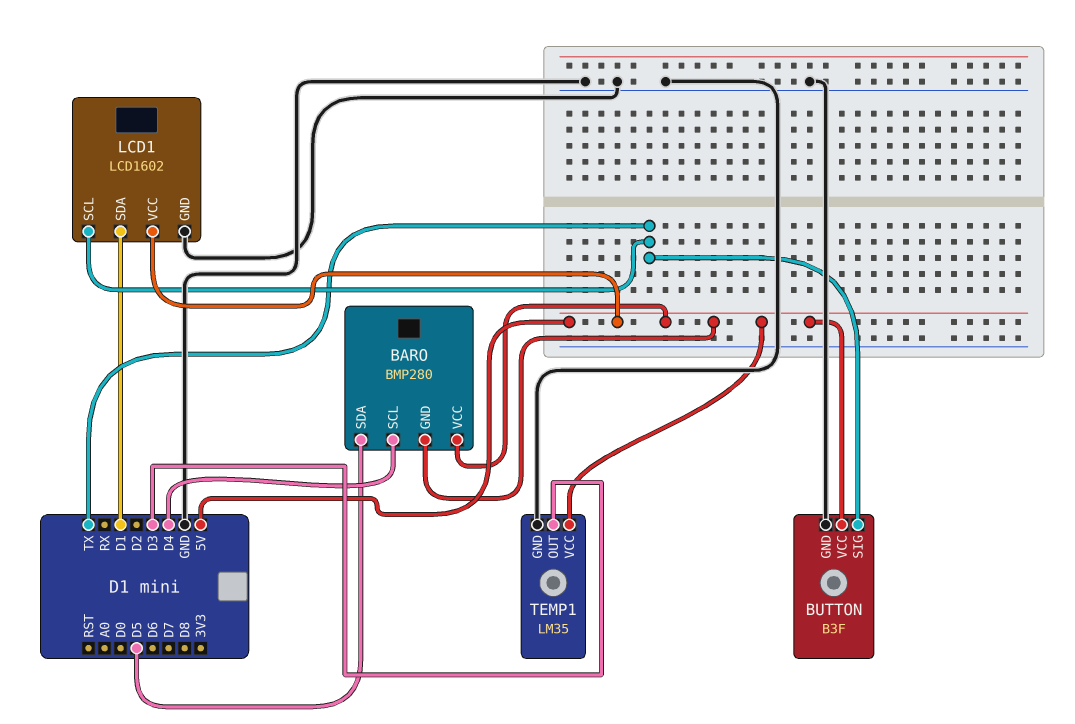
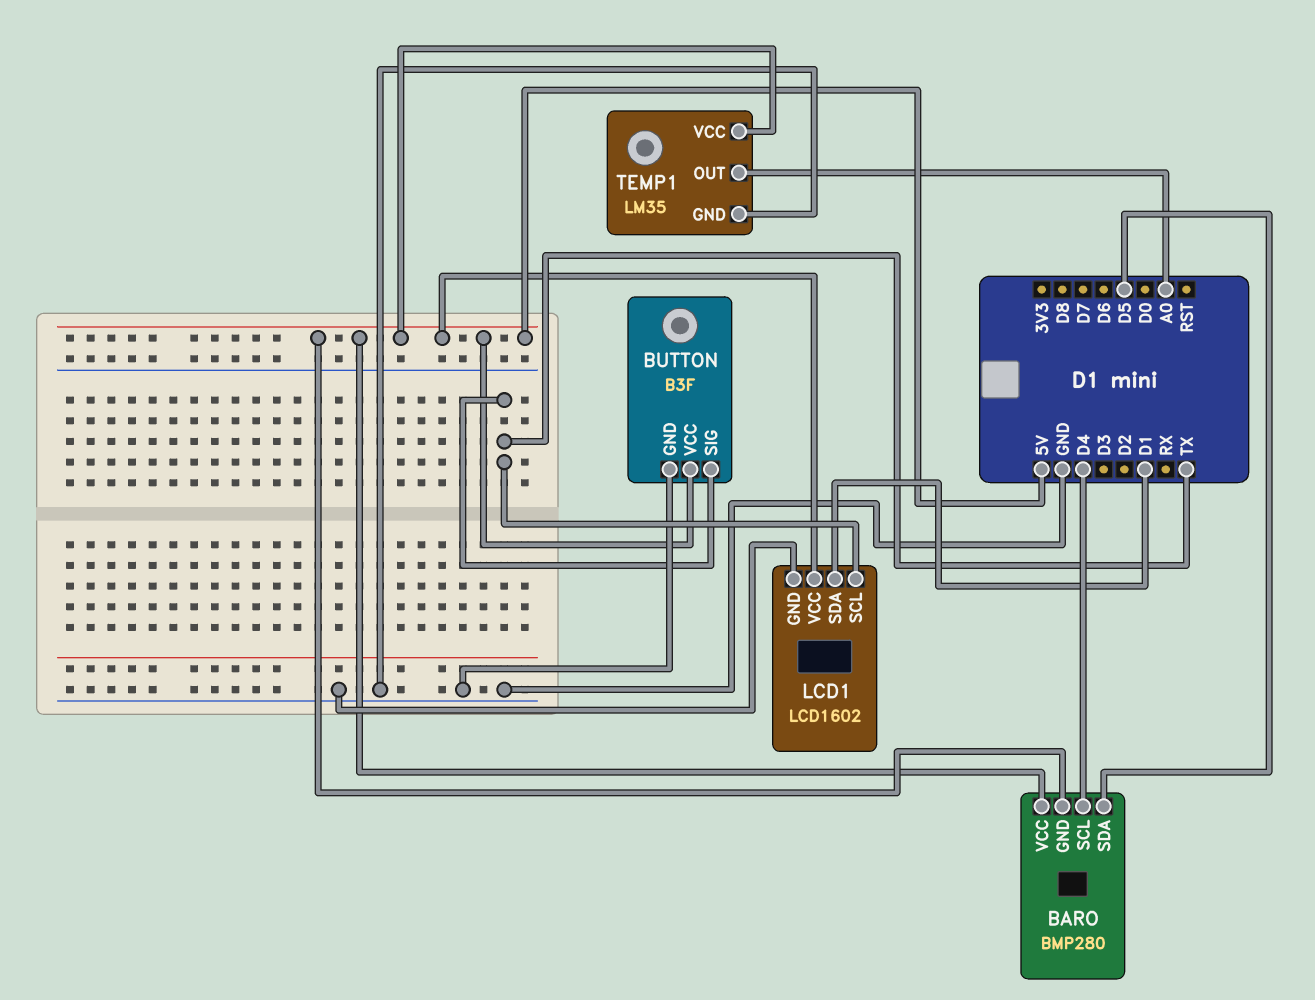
TEMP1 pin OUT: D3 -> A0

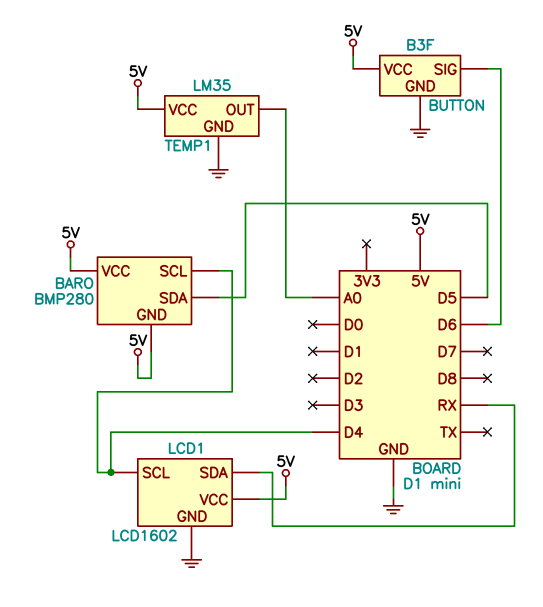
BUTTON pin SIG: TX -> D6
LCD1 pin SCL: TX -> D4
LCD1 pin SDA: D1 -> RX

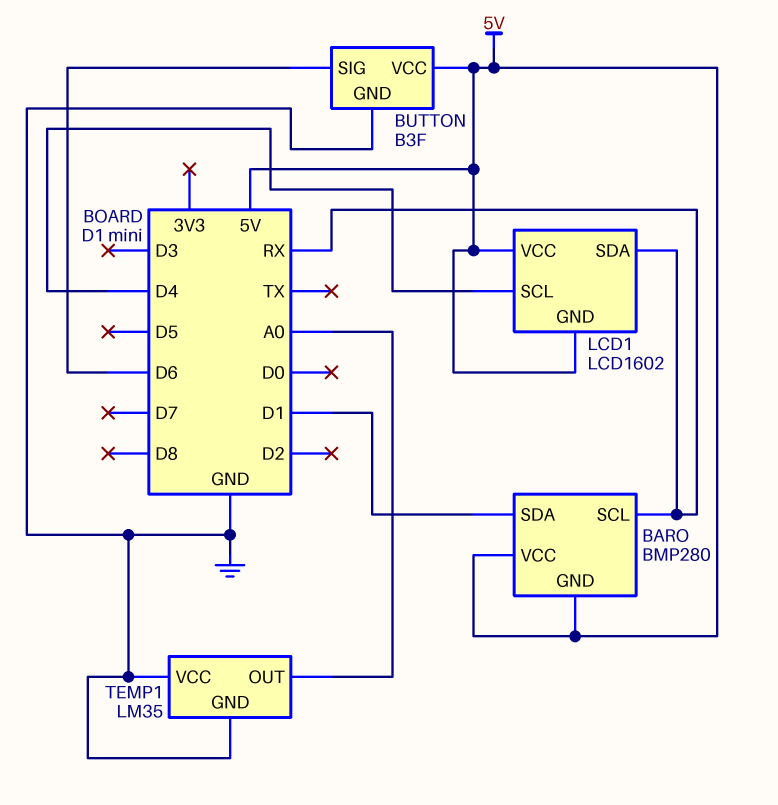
BARO pin SCL: D4 -> RX
BARO pin SDA: D5 -> D1
LCD1 pin GND: GND -> 5V
TEMP1 pin VCC: 5V -> GND

